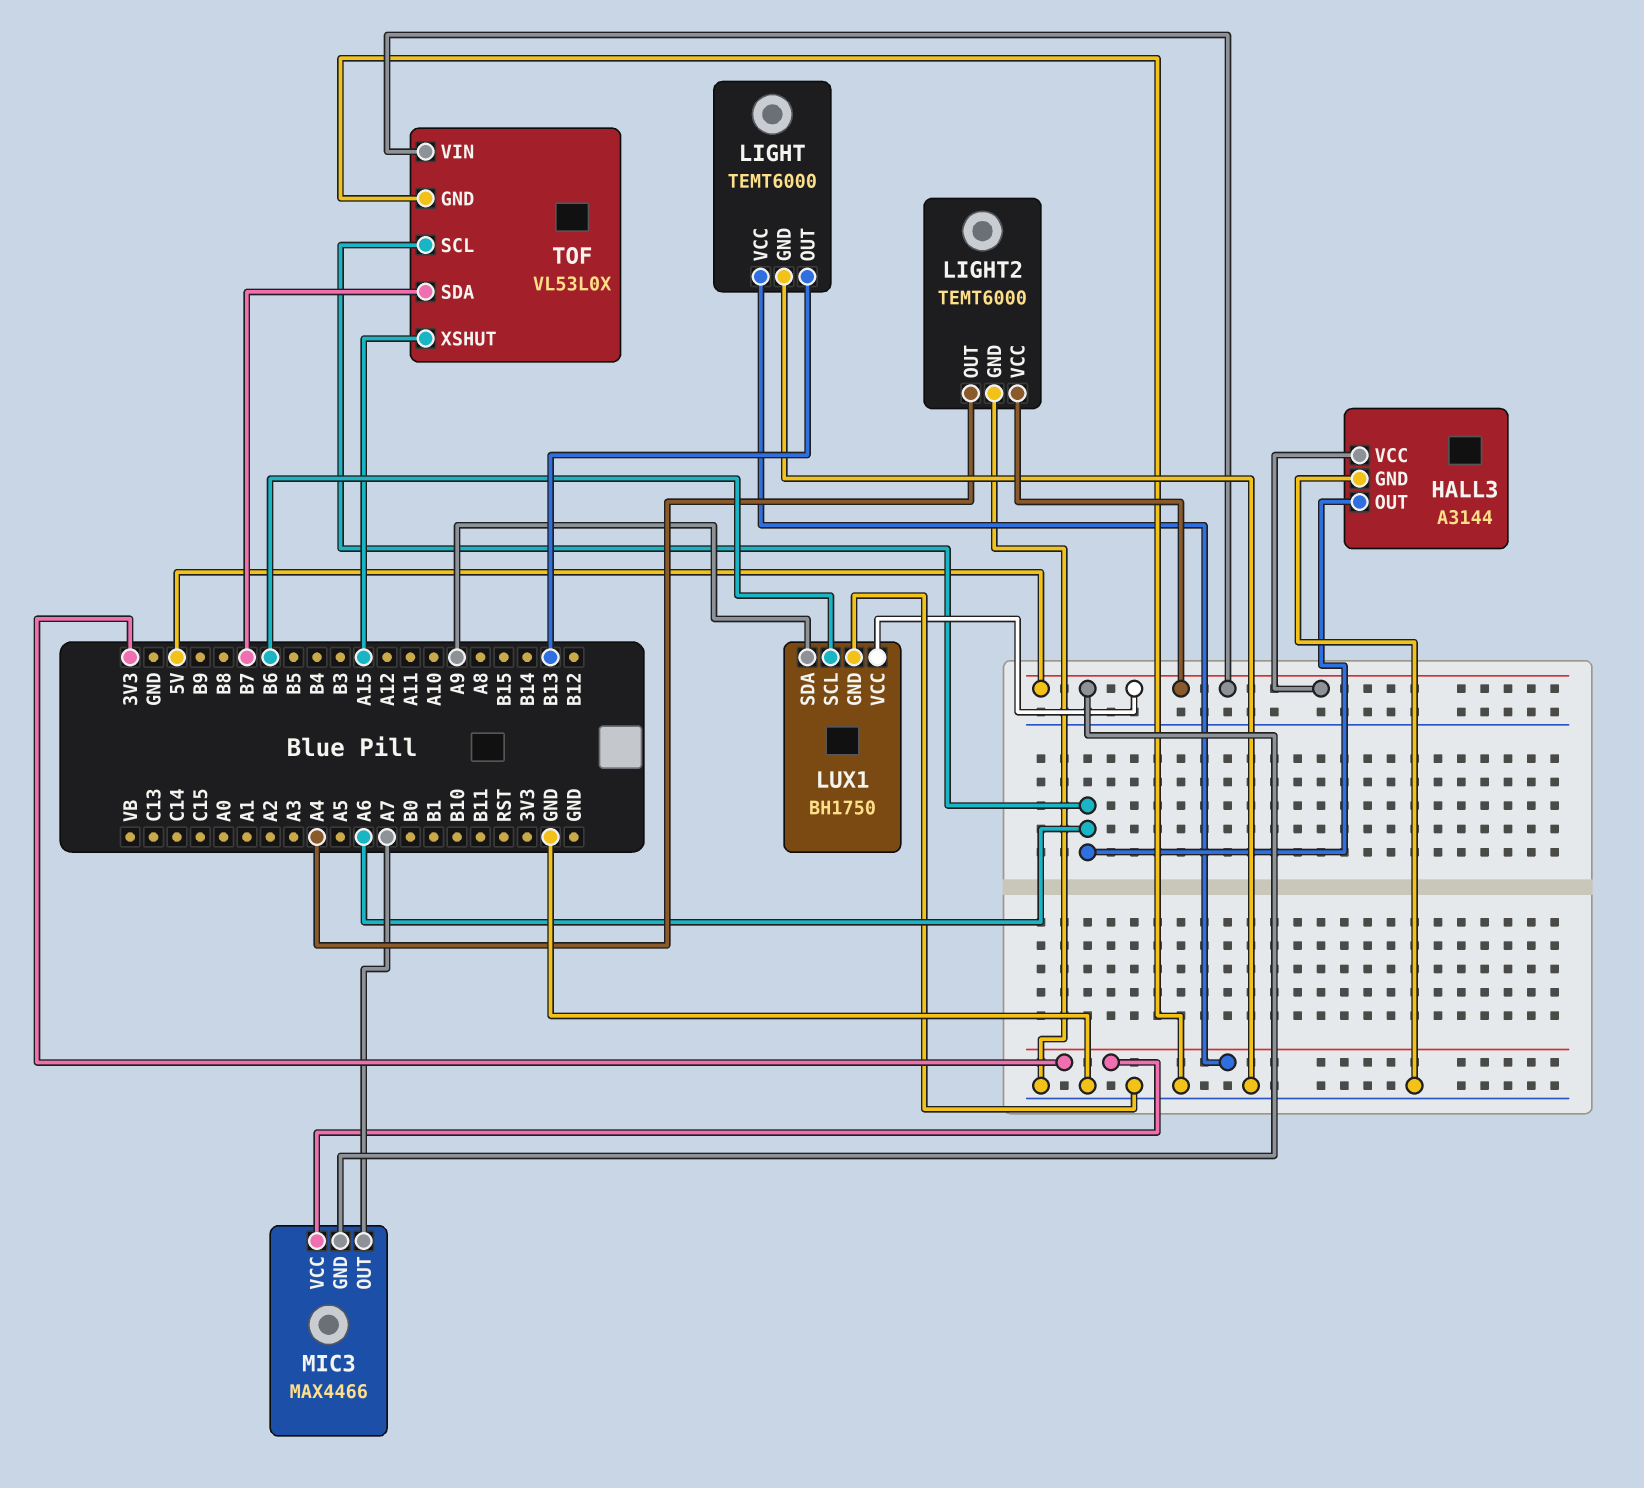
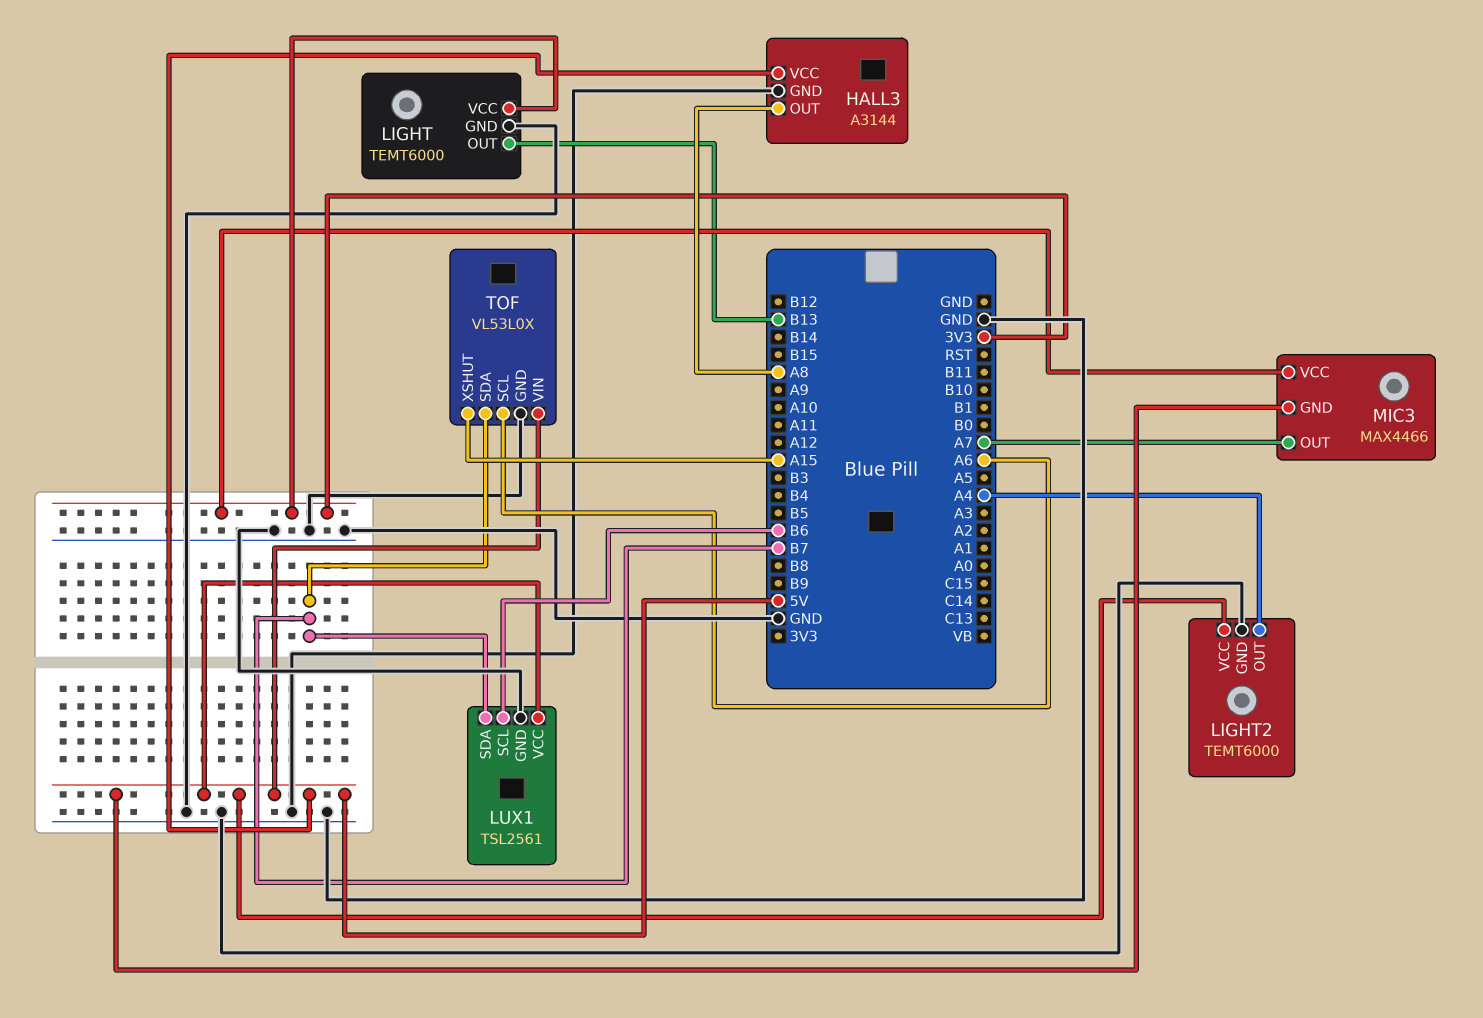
HALL3 pin OUT: A6 -> A8
LUX1: BH1750 -> TSL2561
LUX1 pin SDA: A9 -> B7

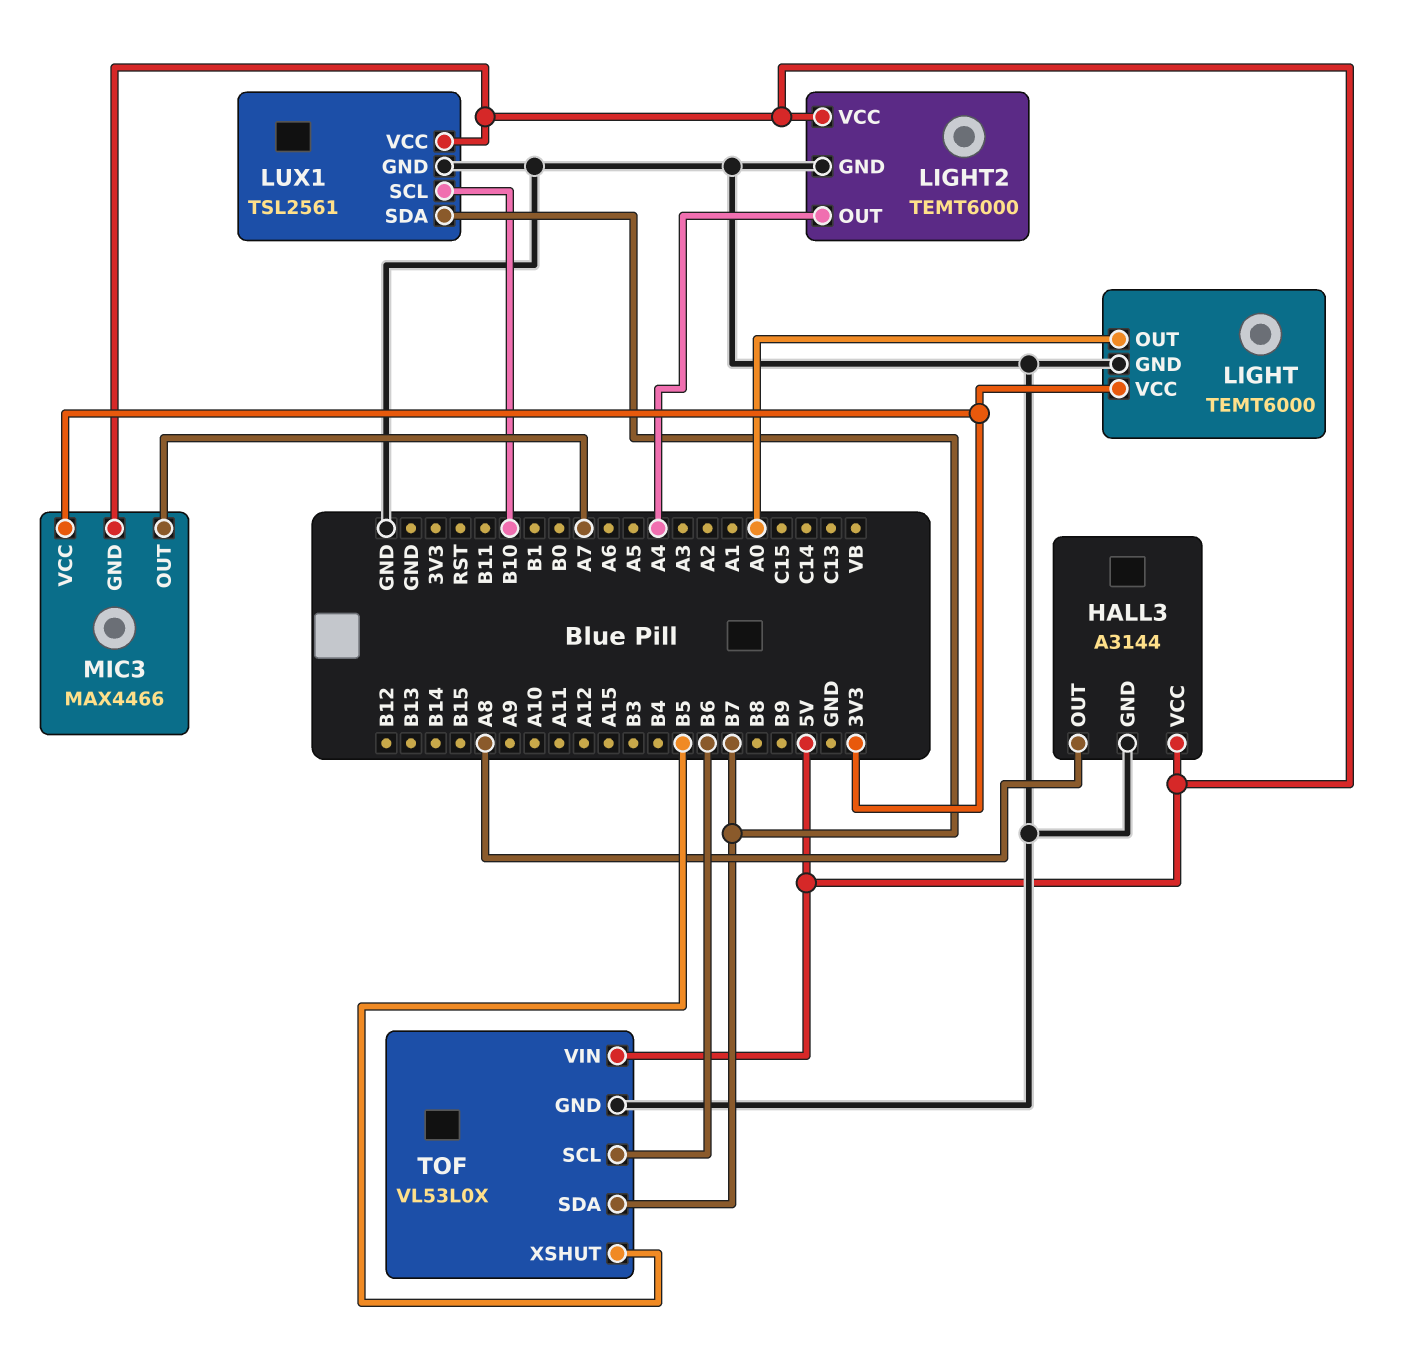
LIGHT pin OUT: B13 -> A0
LUX1 pin SCL: B6 -> B10
TOF pin SCL: A6 -> B6
TOF pin XSHUT: A15 -> B5

